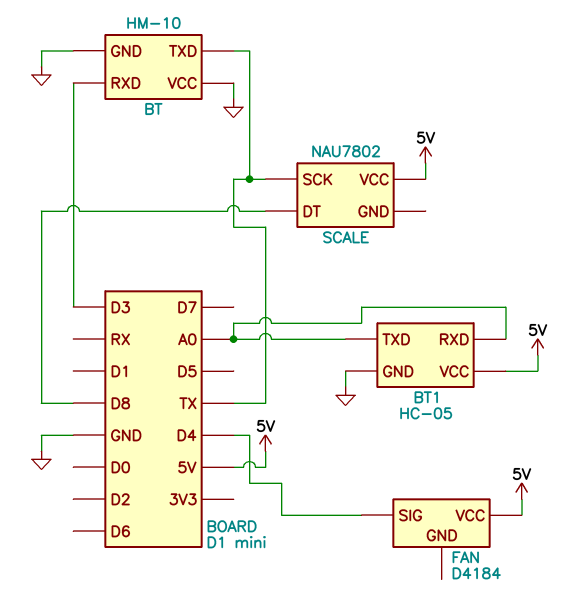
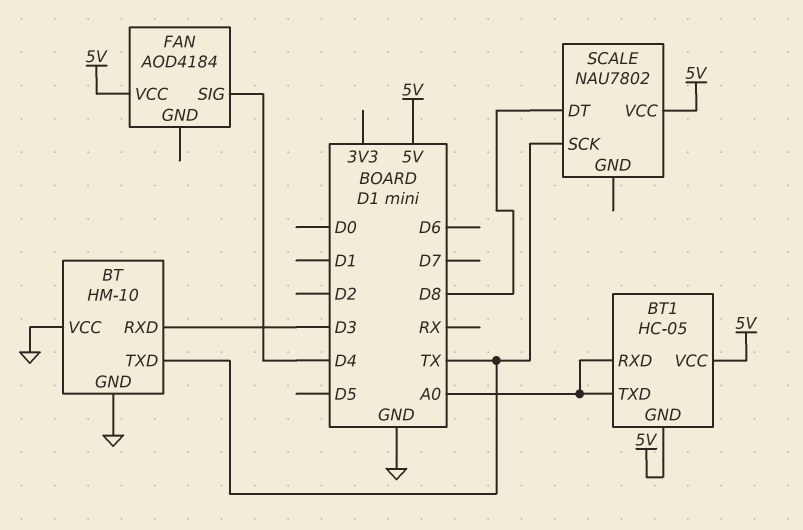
BT1 pin GND: GND -> 5V
FAN: D4184 -> AOD4184

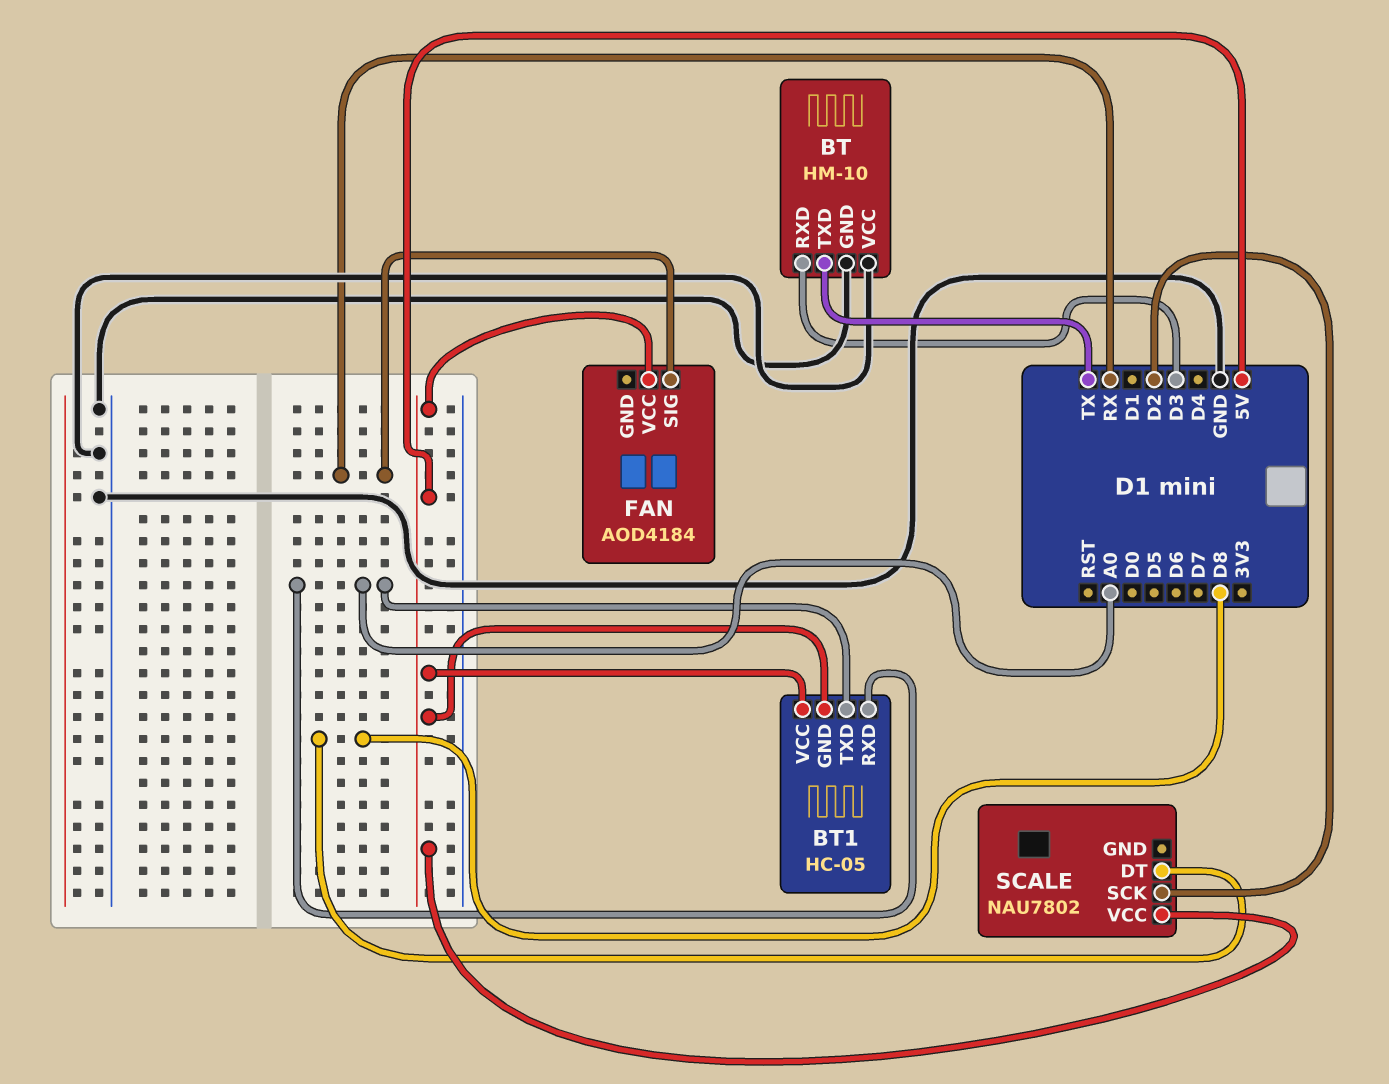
FAN pin SIG: D4 -> RX
SCALE pin SCK: TX -> D2

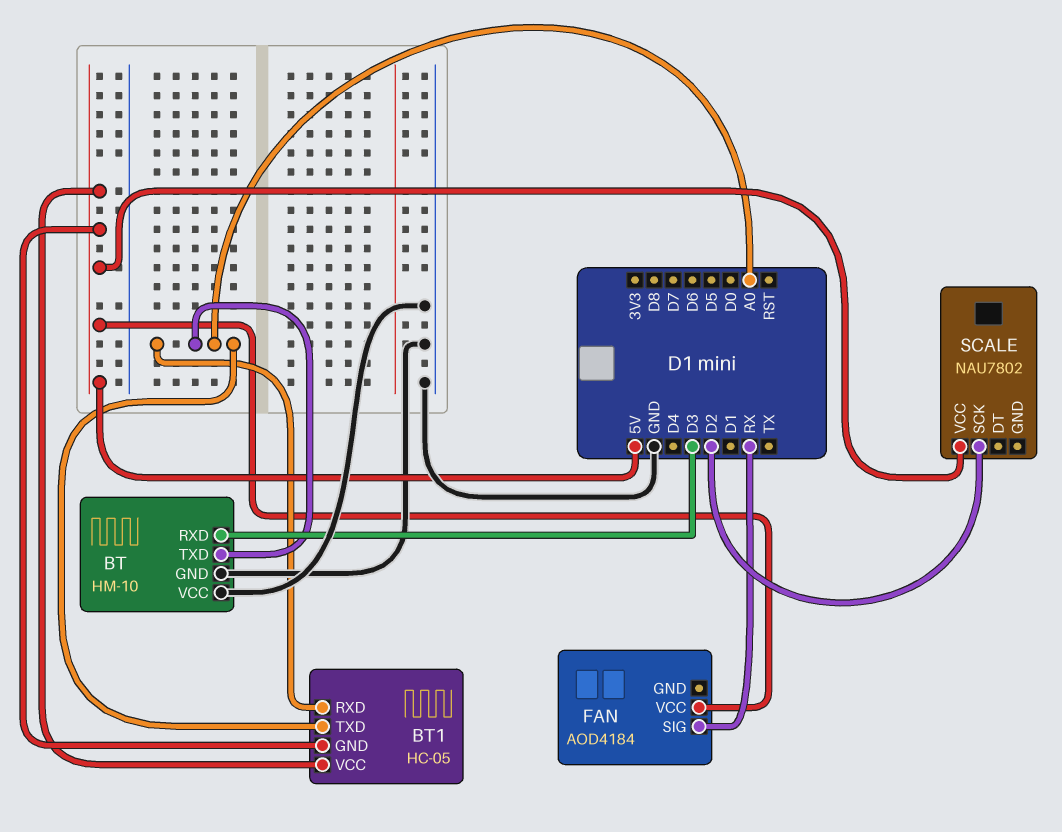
BT pin TXD: TX -> A0
SCALE pin DT: D8 -> none

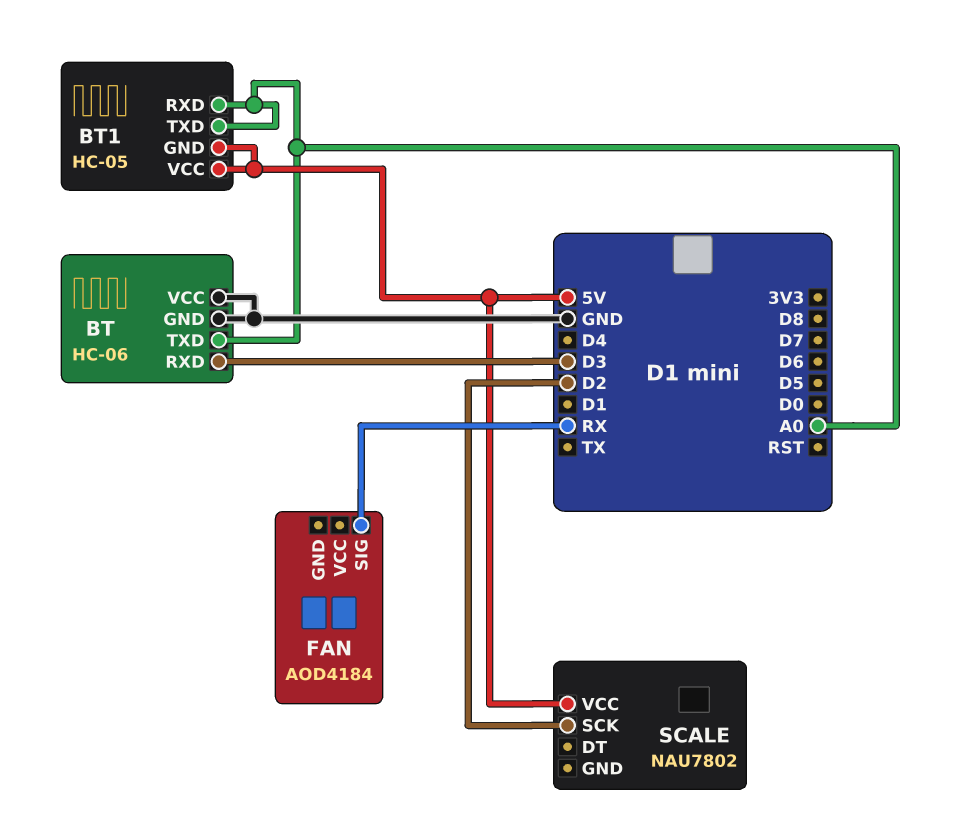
BT: HM-10 -> HC-06
FAN pin VCC: 5V -> none

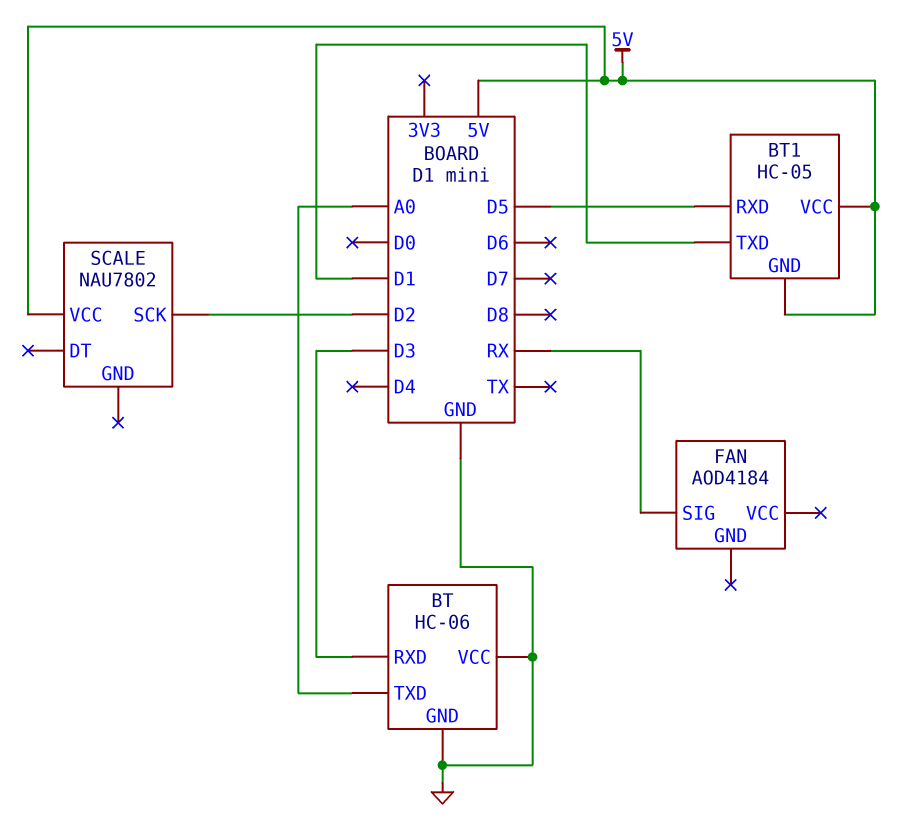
BT1 pin RXD: A0 -> D5
BT1 pin TXD: A0 -> D1

